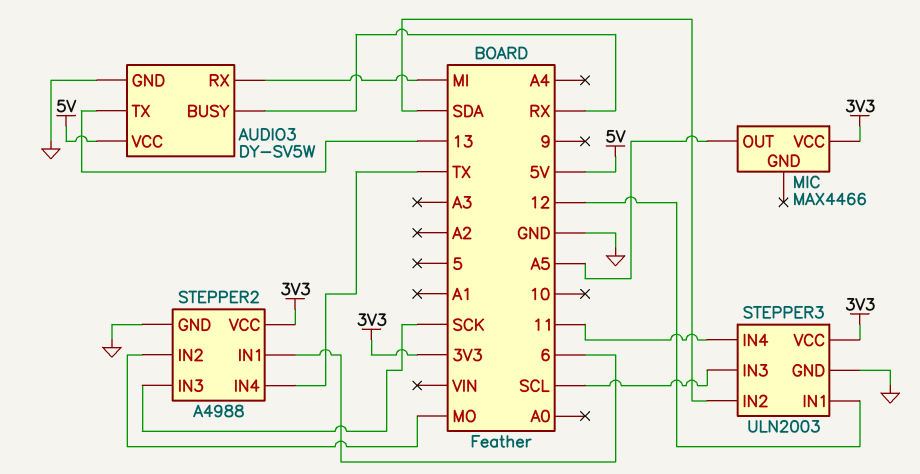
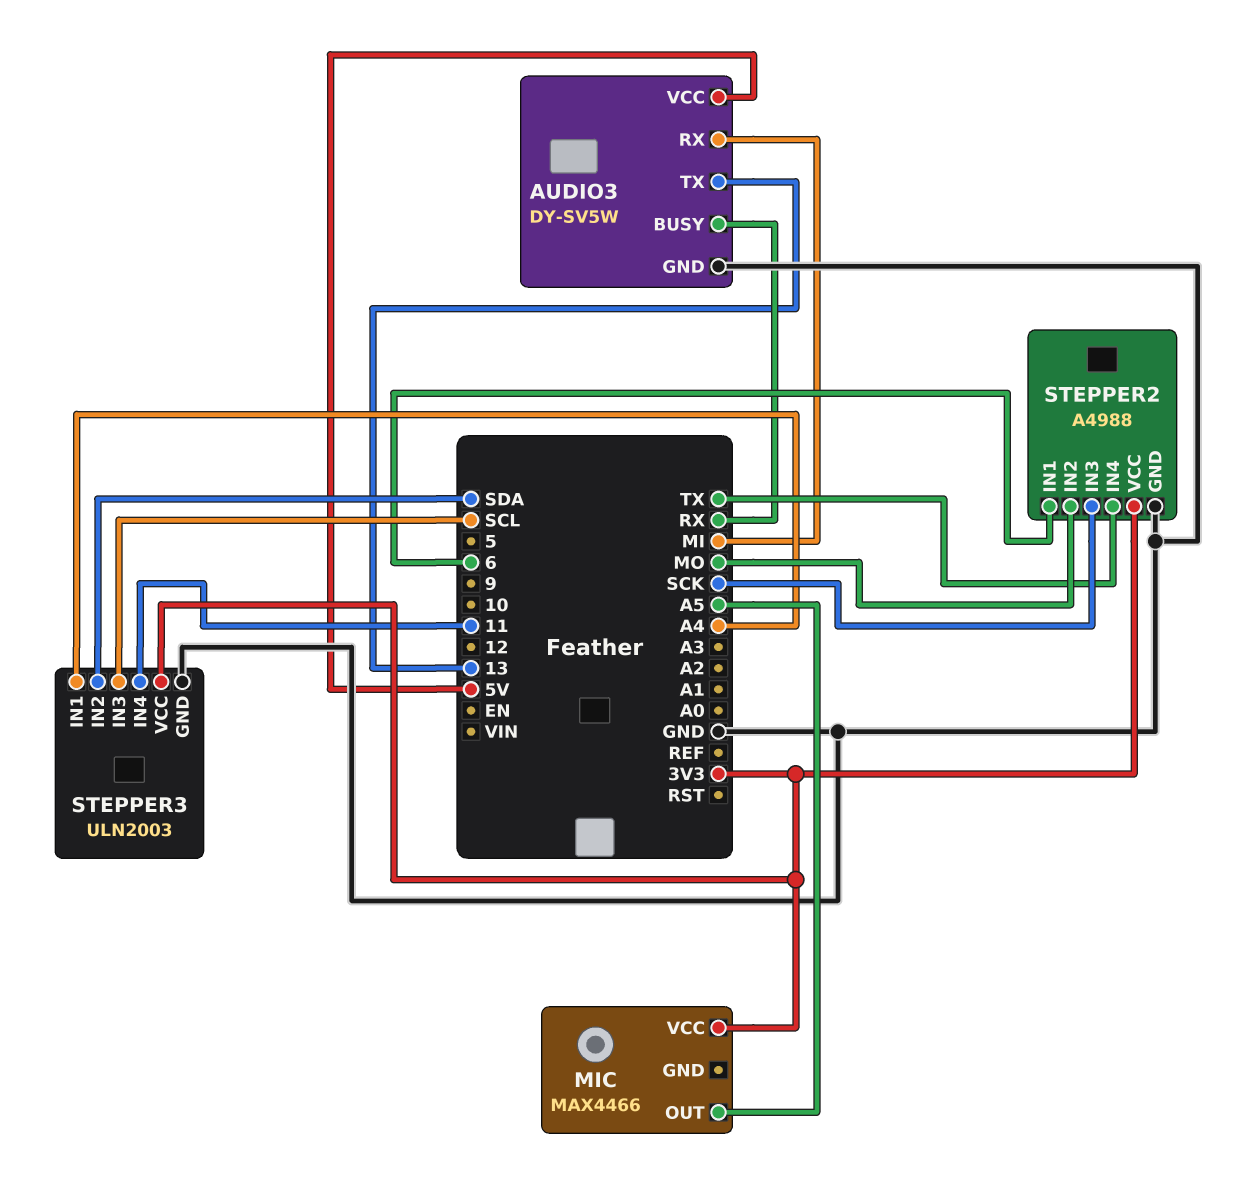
STEPPER3 pin IN1: 12 -> A4

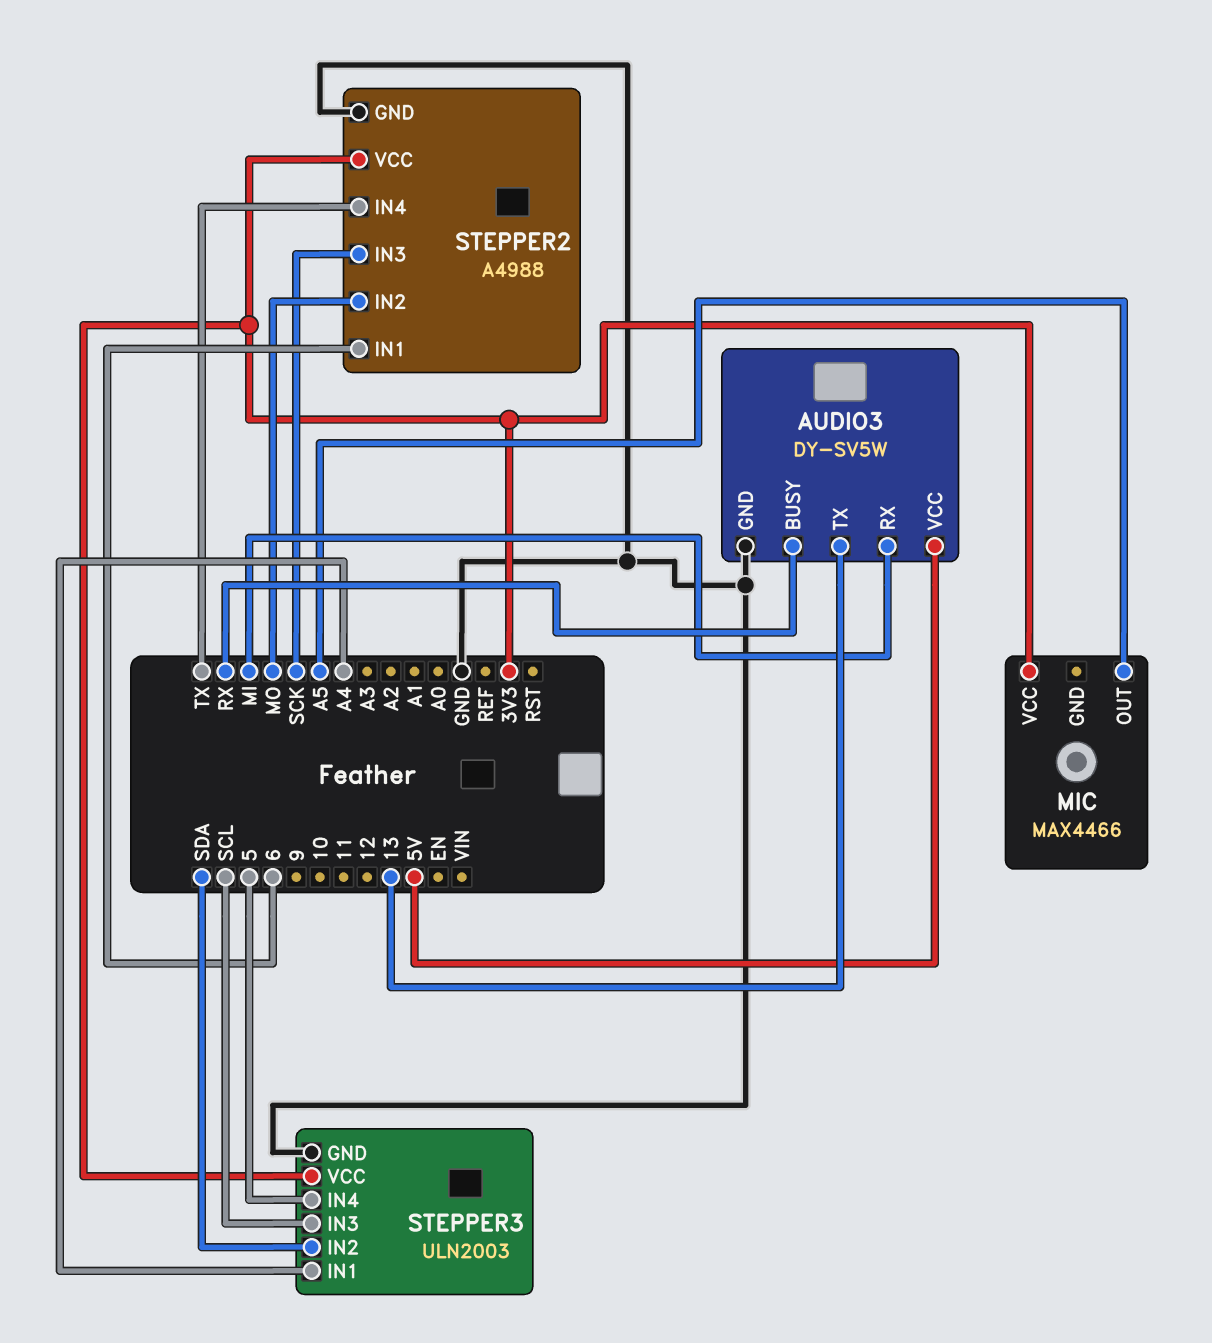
STEPPER3 pin IN4: 11 -> 5

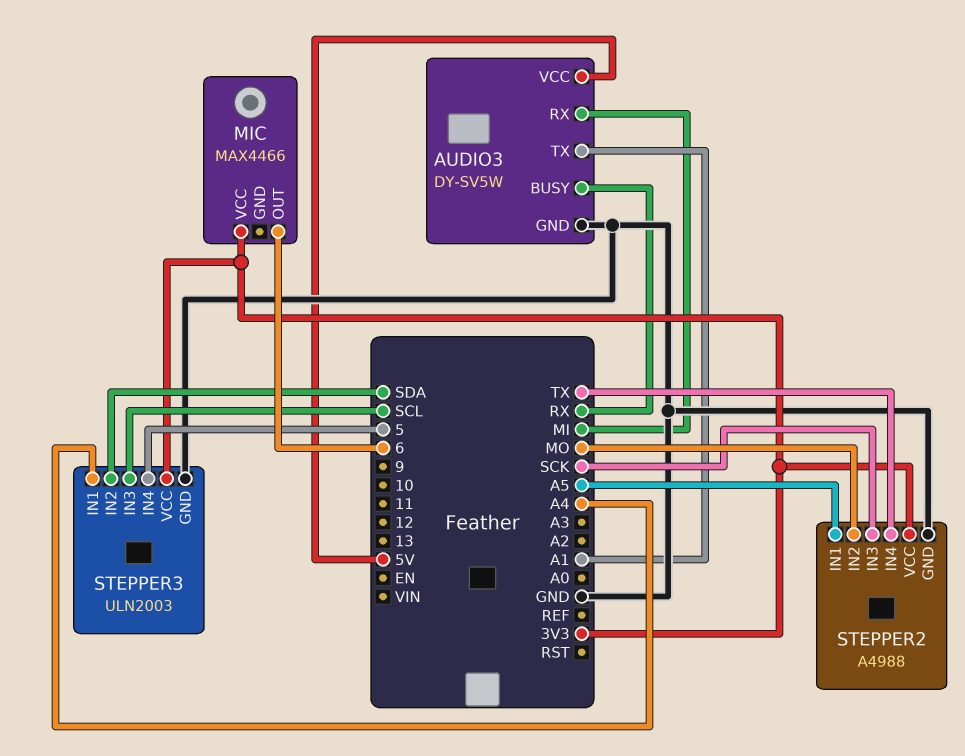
AUDIO3 pin TX: 13 -> A1
MIC pin OUT: A5 -> 6
STEPPER2 pin IN1: 6 -> A5

